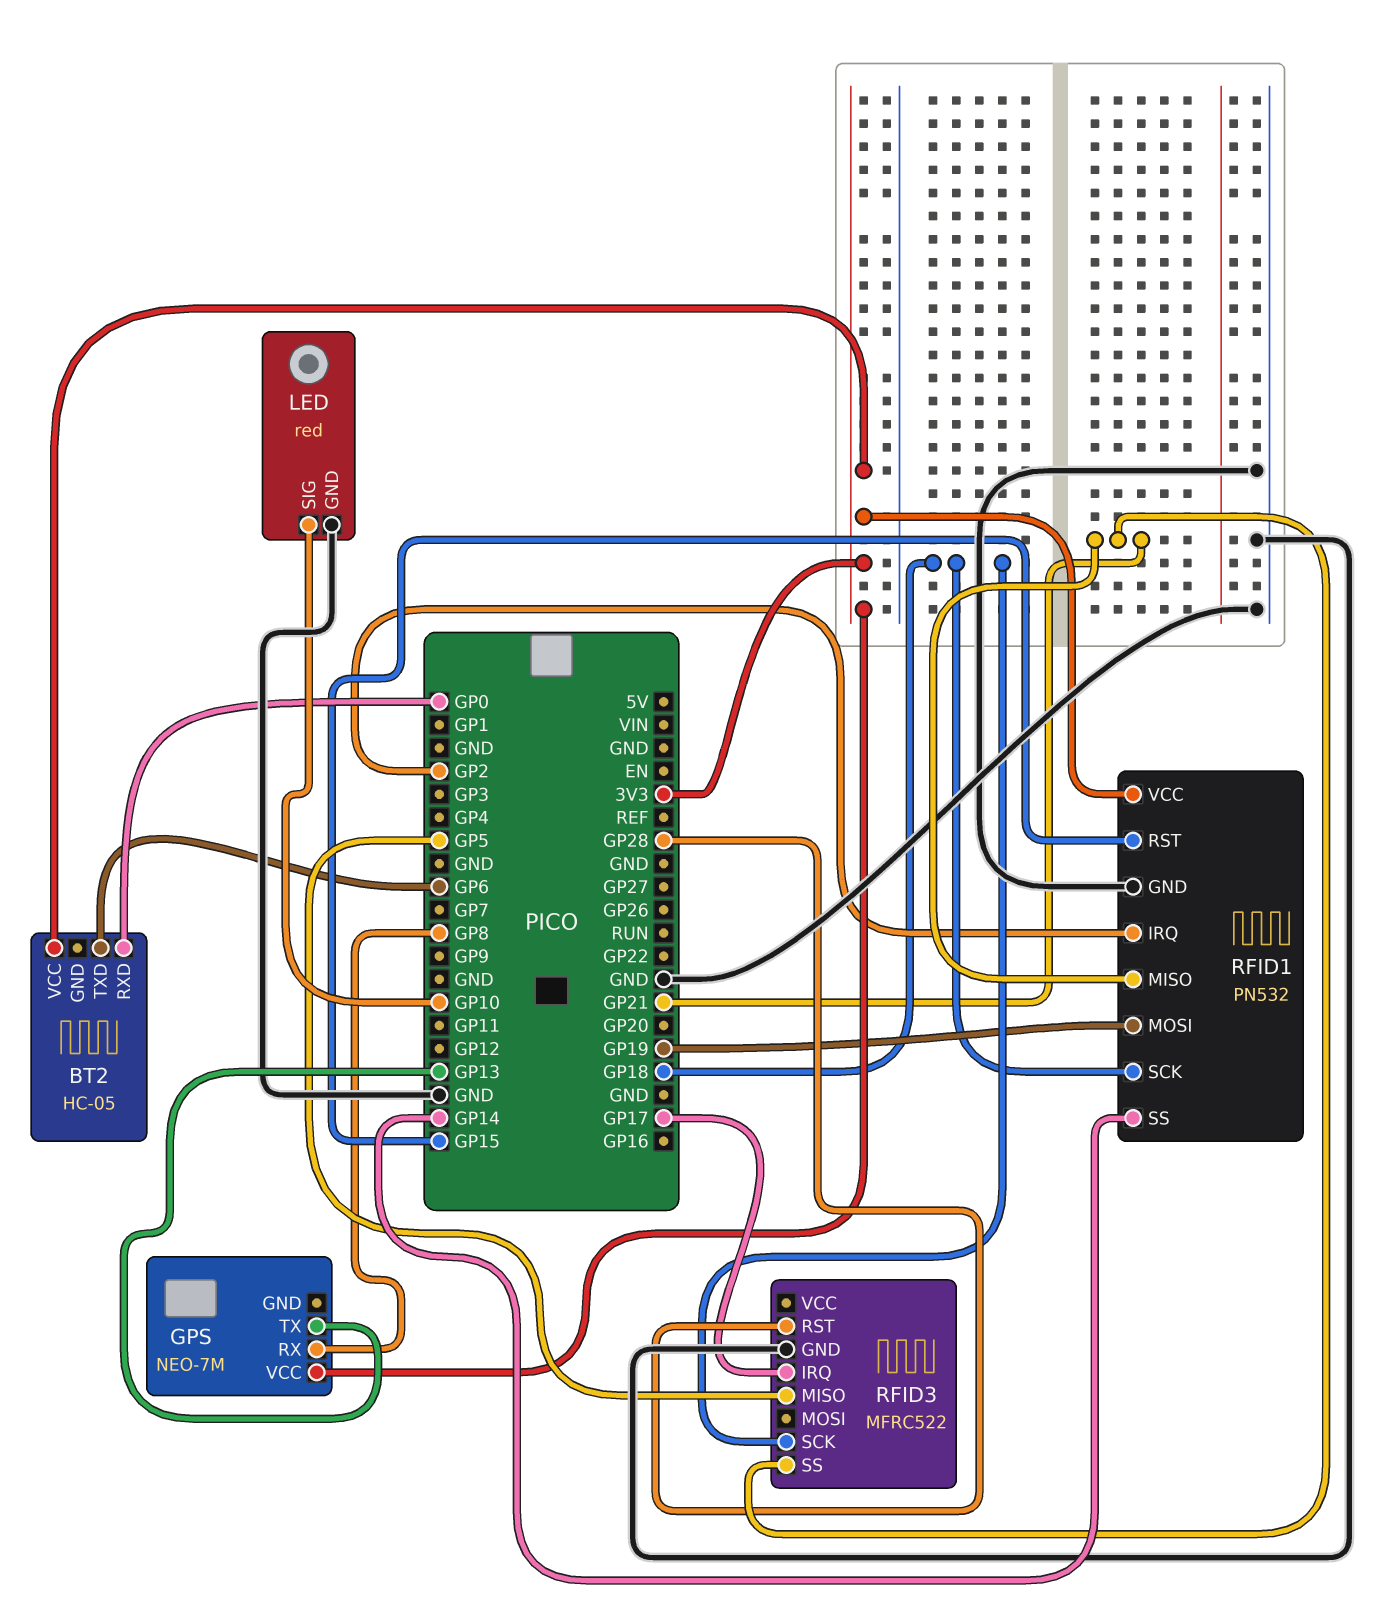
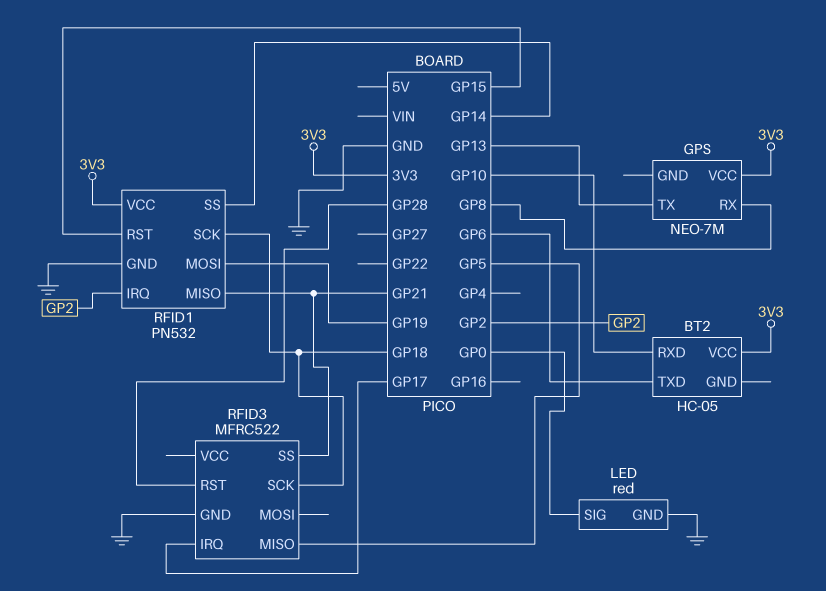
BT2 pin RXD: GP0 -> GP10
LED pin SIG: GP10 -> GP0

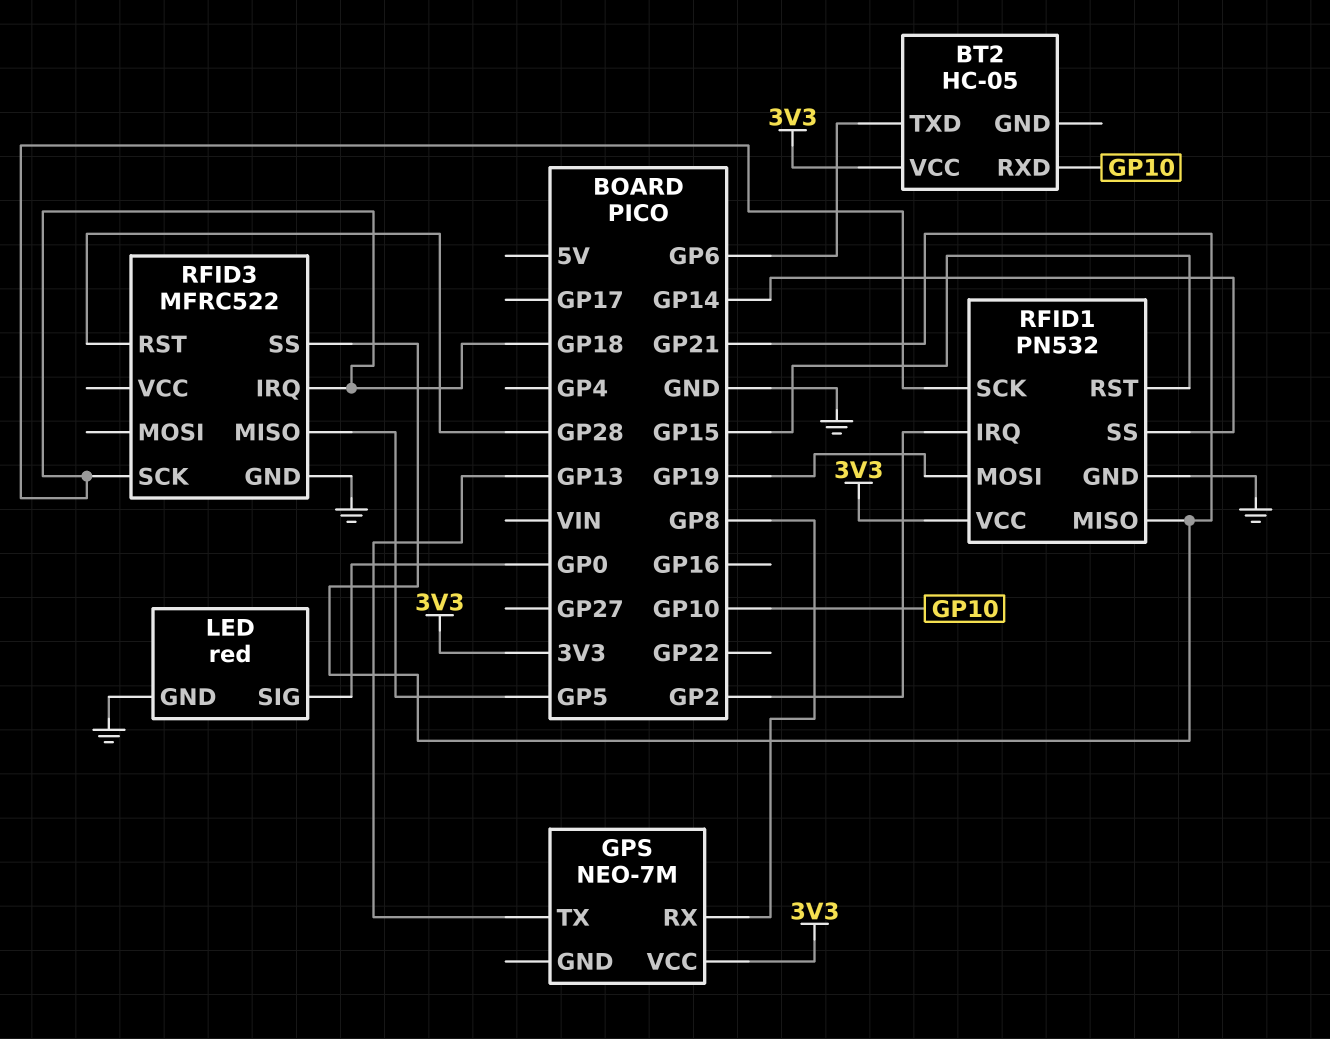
RFID3 pin IRQ: GP17 -> GP18

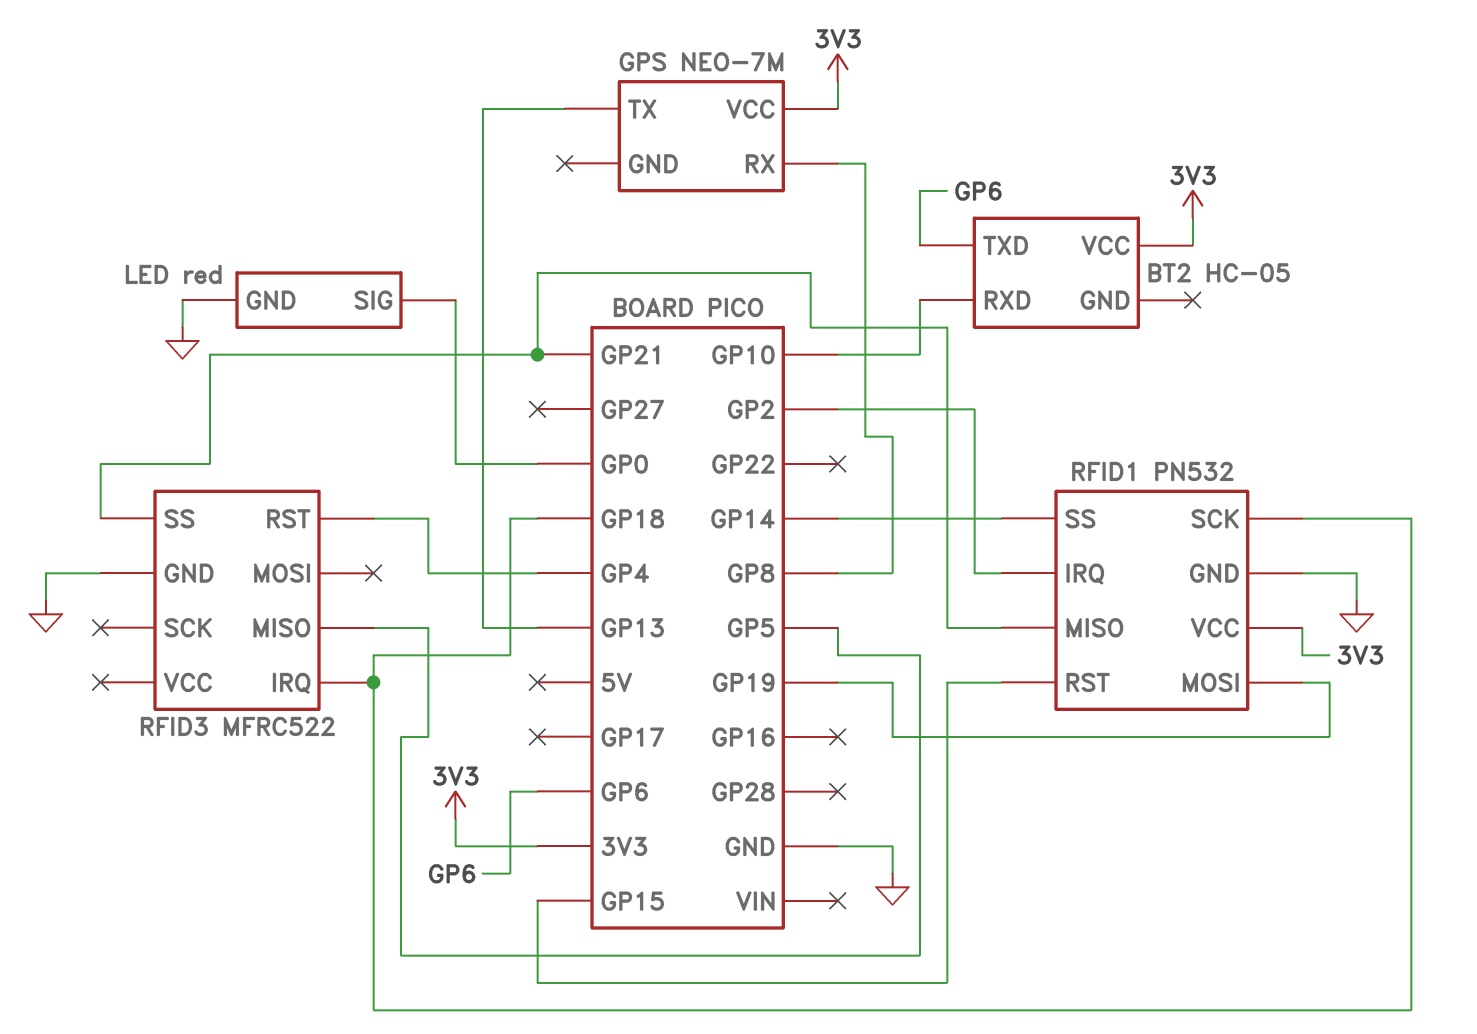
RFID3 pin RST: GP28 -> GP4
RFID3 pin SCK: GP18 -> none

